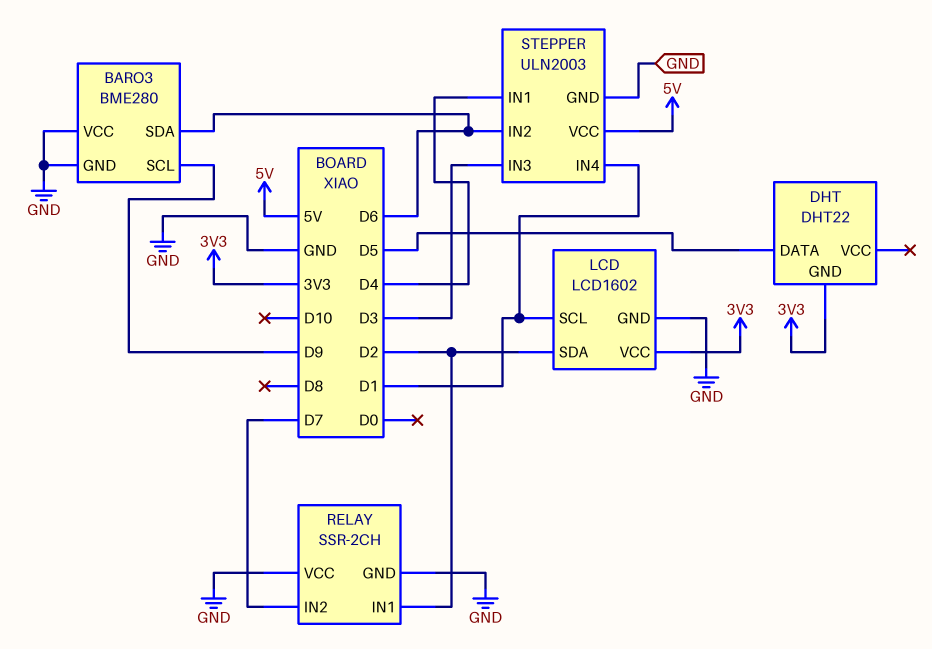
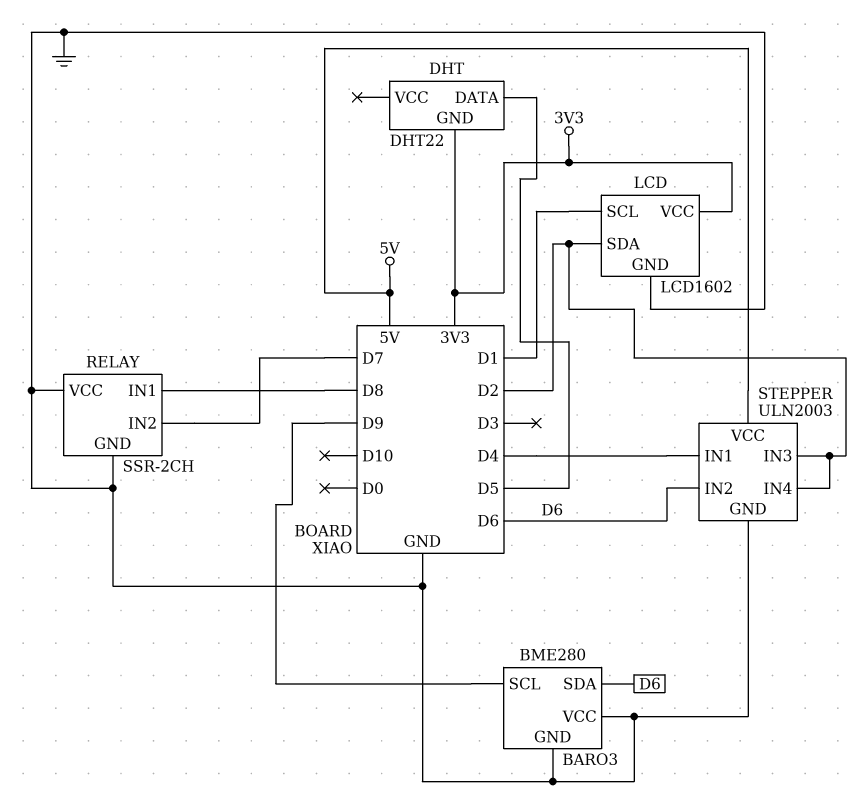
RELAY pin IN1: D2 -> D8
STEPPER pin IN3: D3 -> D2
STEPPER pin IN4: D1 -> D2

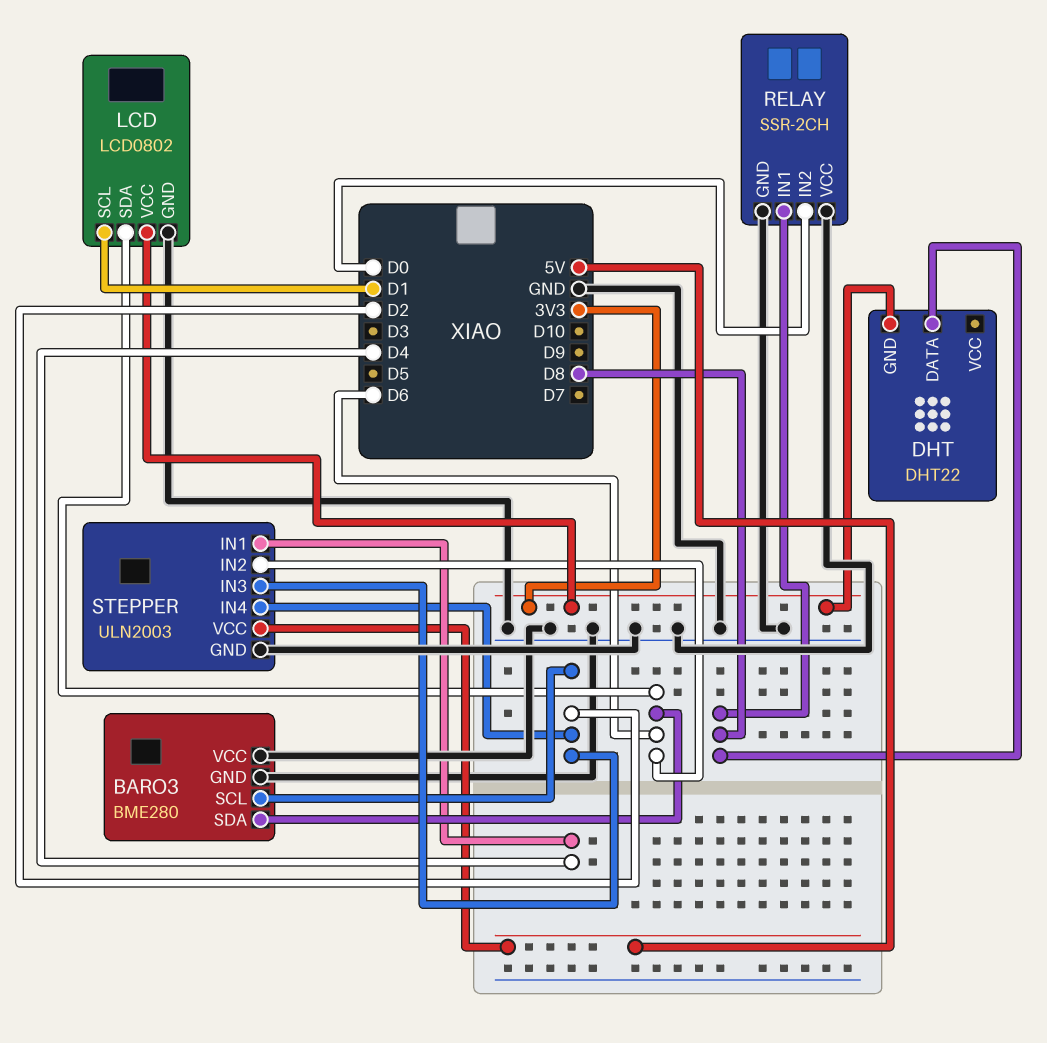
BARO3 pin SCL: D9 -> D2
DHT pin DATA: D5 -> D8
LCD: LCD1602 -> LCD0802
LCD pin SDA: D2 -> D6
RELAY pin IN2: D7 -> D0

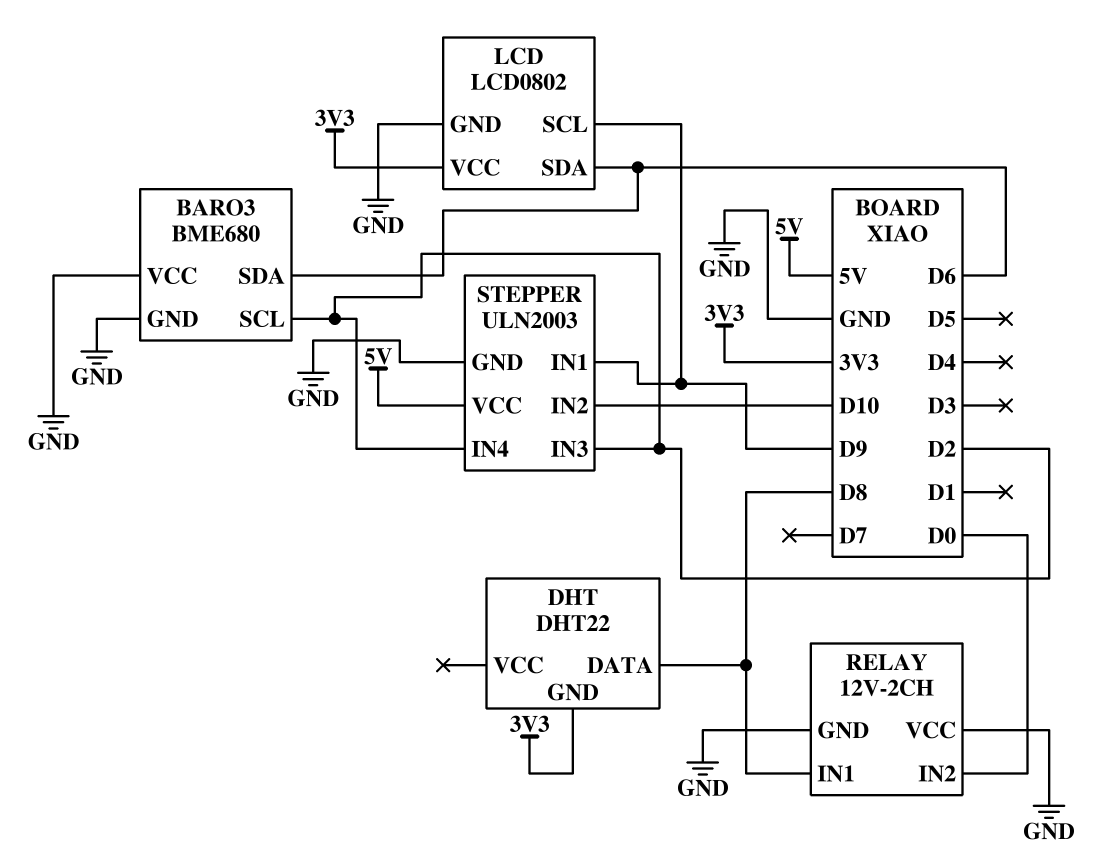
BARO3: BME280 -> BME680
LCD pin SCL: D1 -> D9
RELAY: SSR-2CH -> 12V-2CH
STEPPER pin IN1: D4 -> D9
STEPPER pin IN2: D6 -> D10

